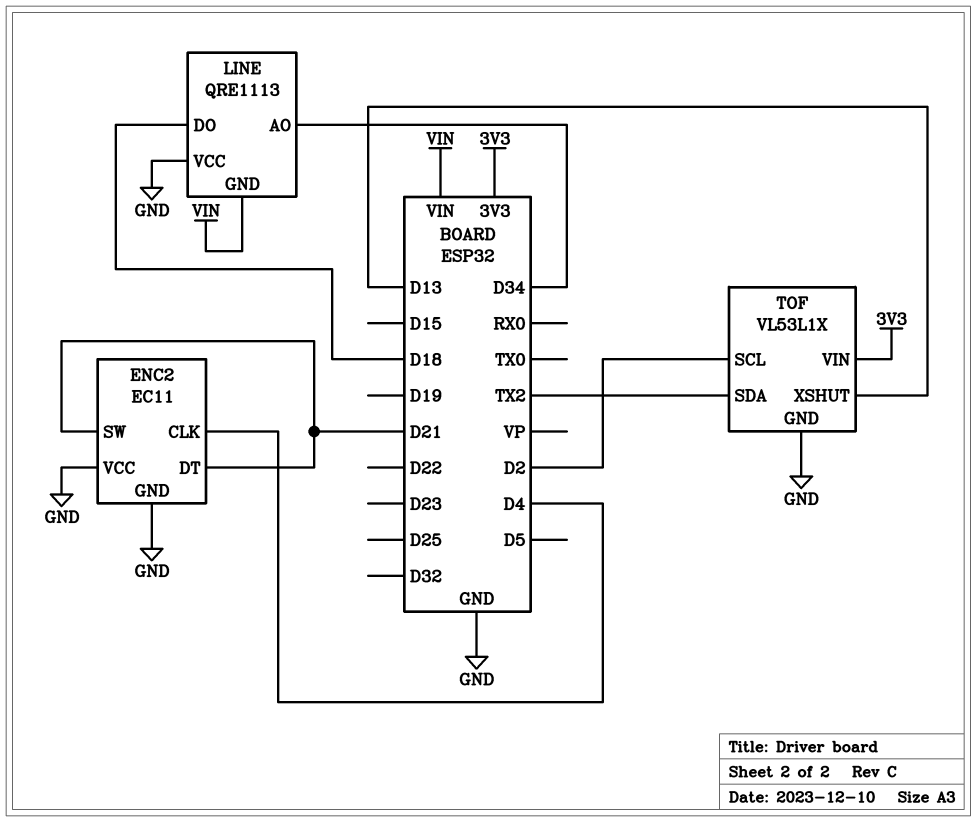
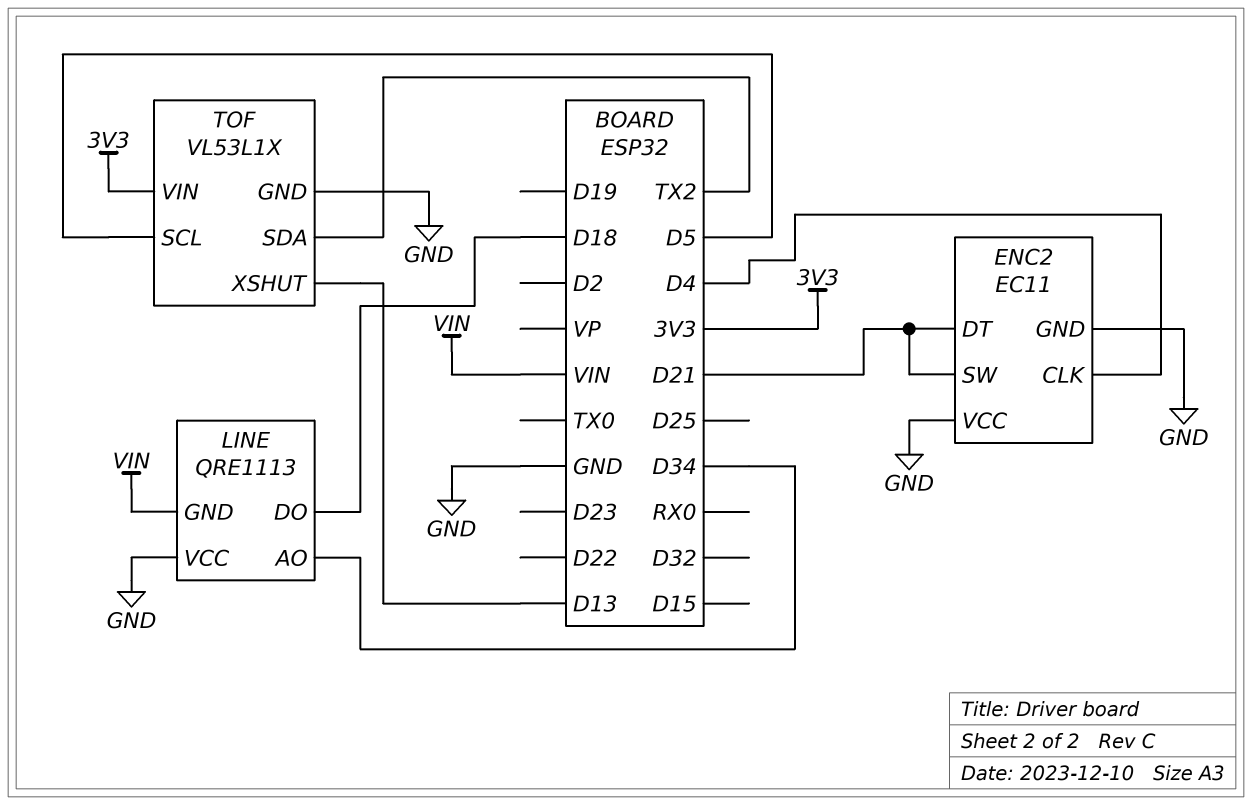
TOF pin SCL: D2 -> D5

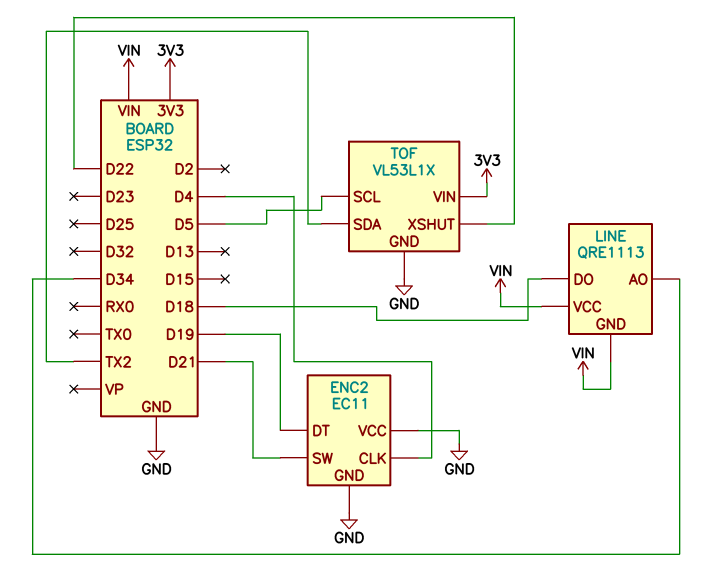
ENC2 pin DT: D21 -> D19
LINE pin VCC: GND -> VIN
TOF pin XSHUT: D13 -> D22

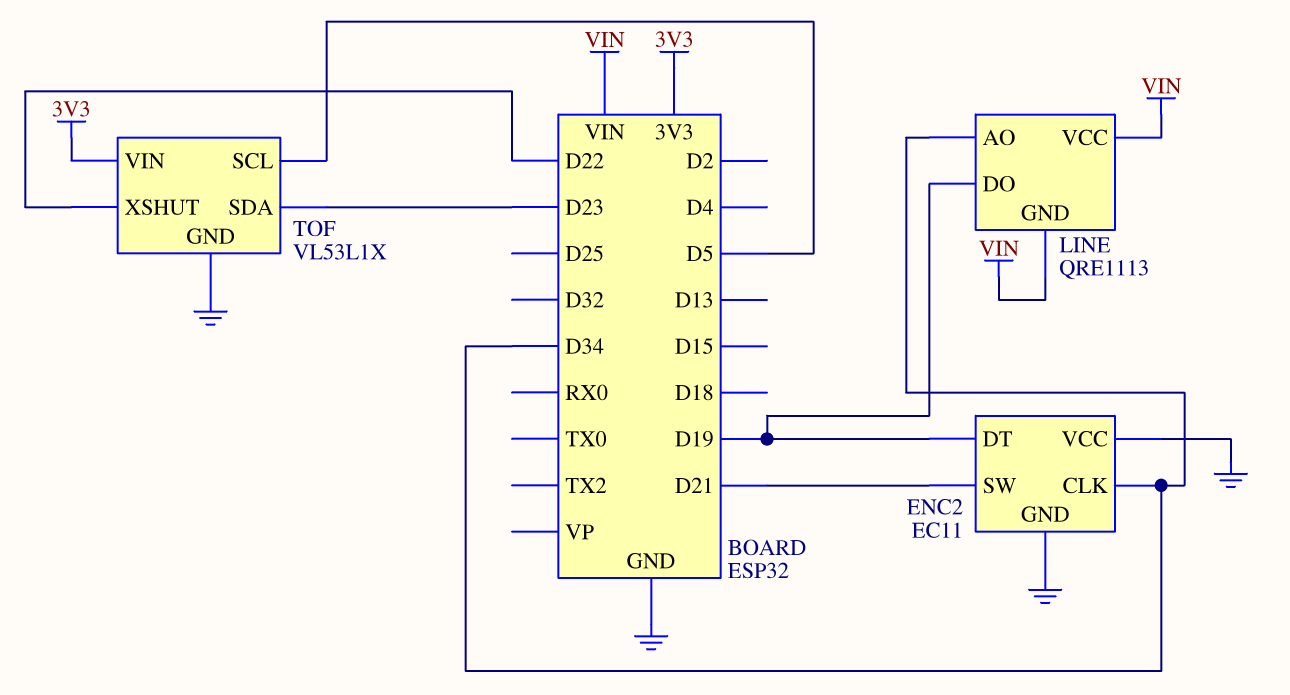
ENC2 pin CLK: D4 -> D34
LINE pin DO: D18 -> D19
TOF pin SDA: TX2 -> D23

